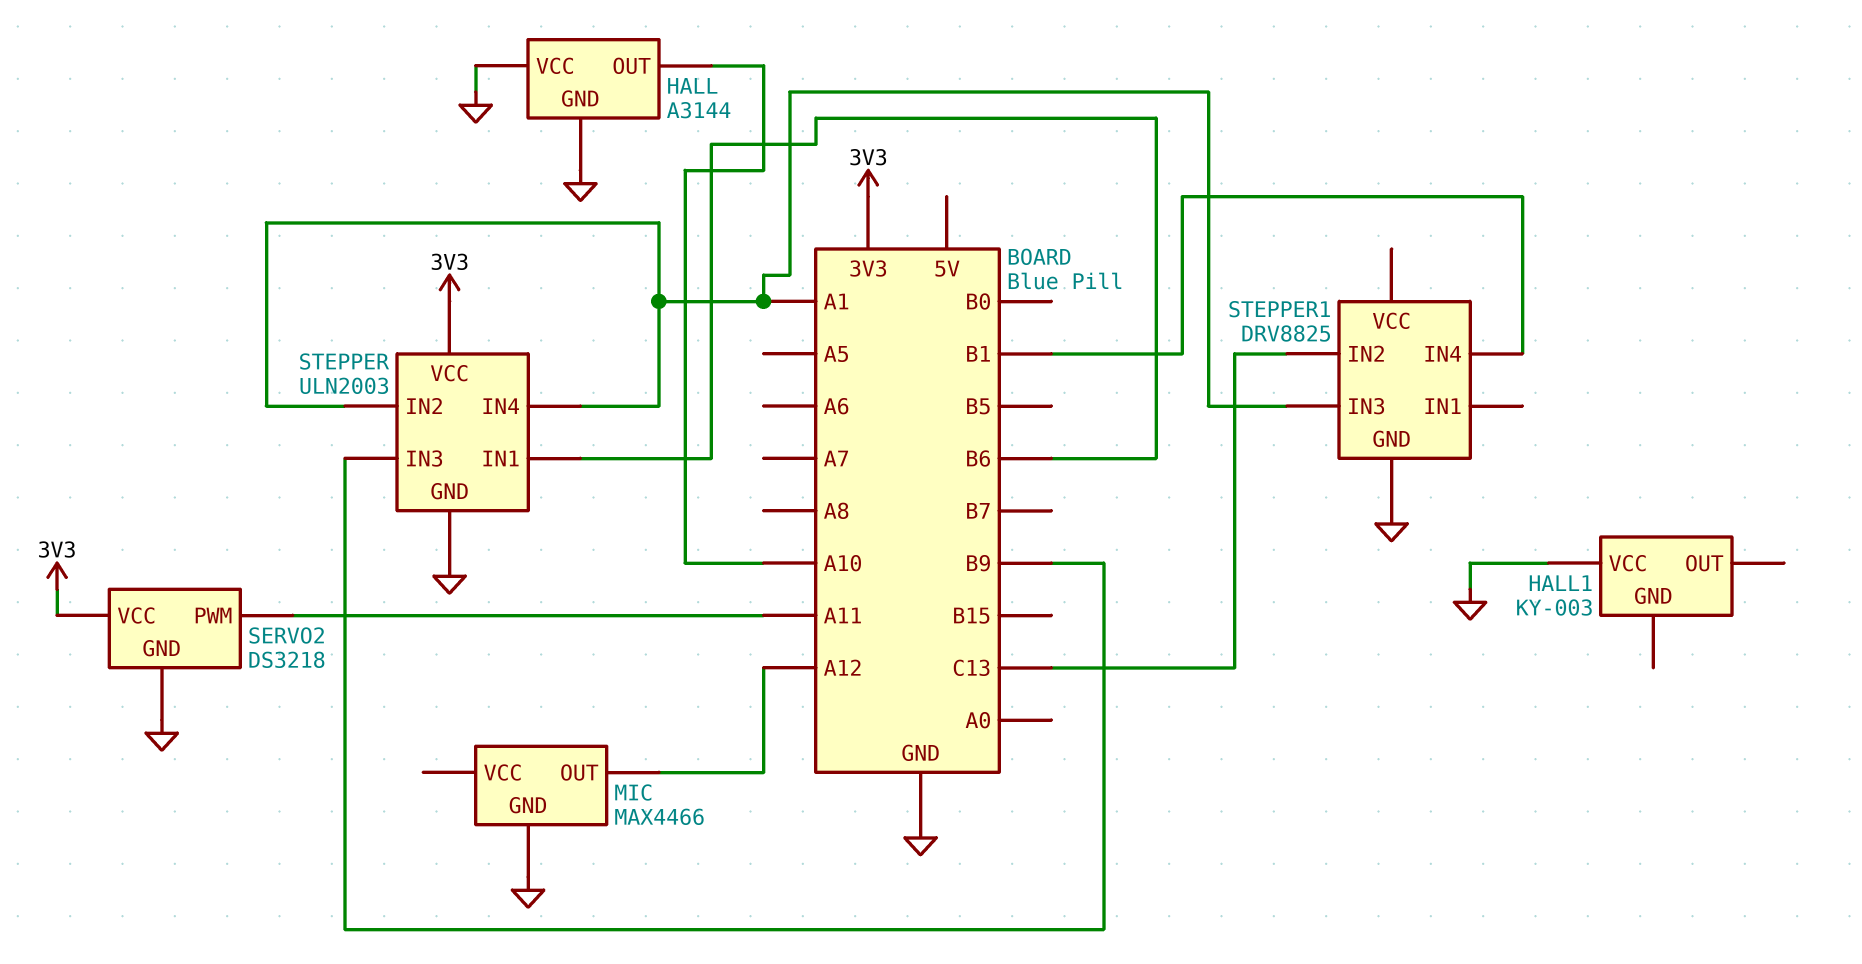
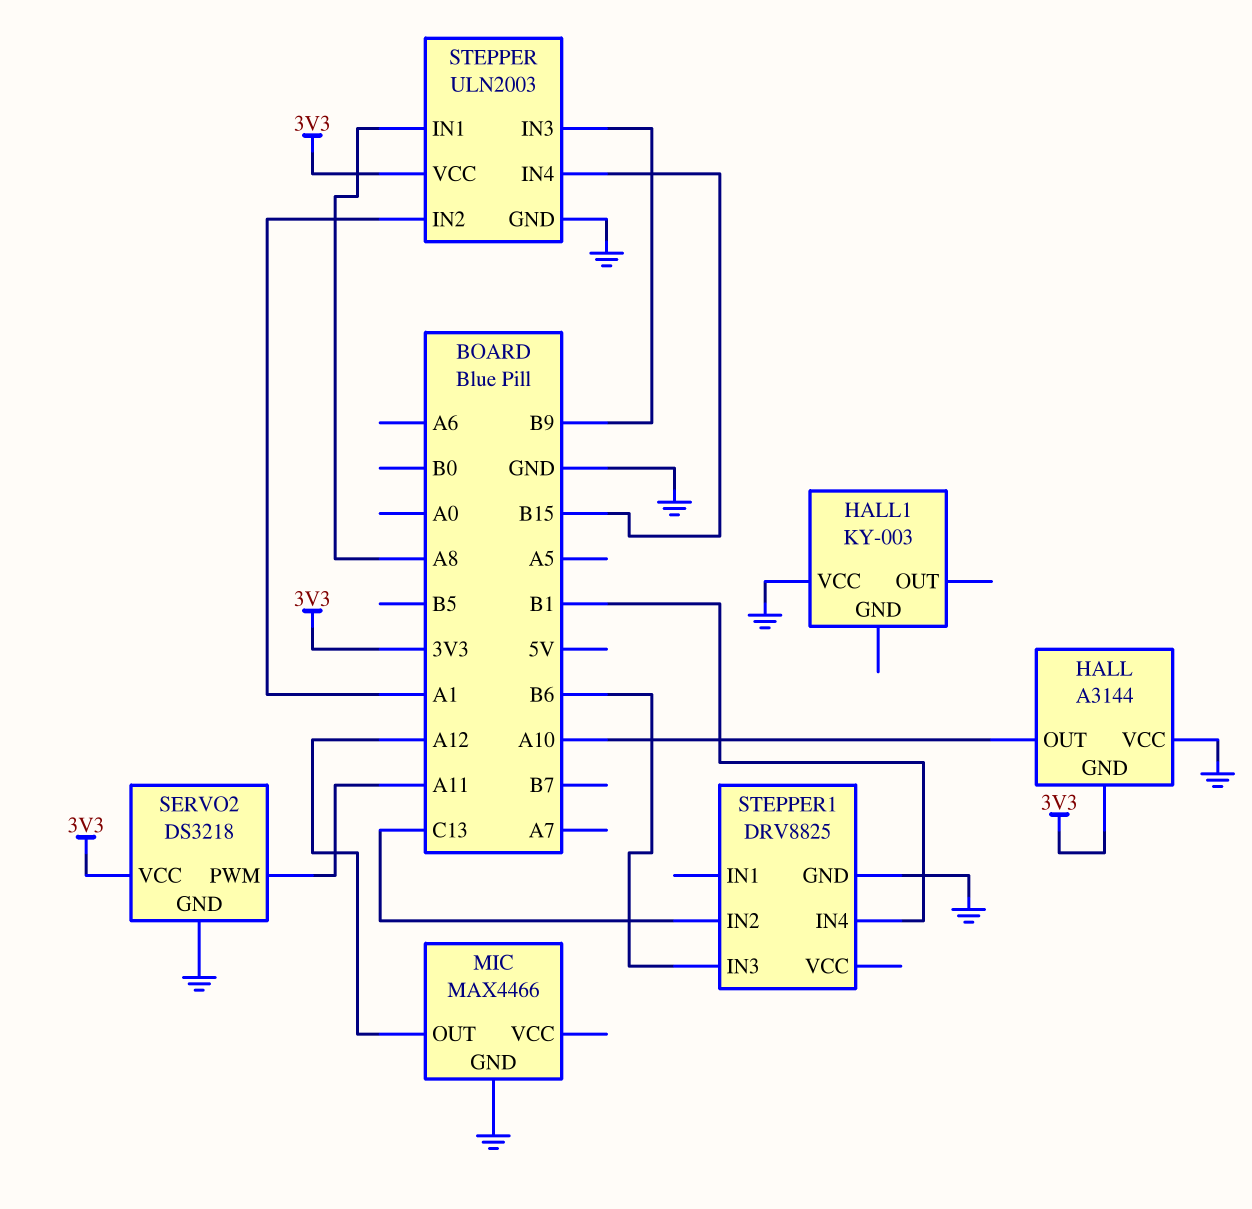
HALL pin GND: GND -> 3V3
STEPPER pin IN1: B6 -> A8
STEPPER pin IN4: A1 -> B15
STEPPER1 pin IN3: A1 -> B6

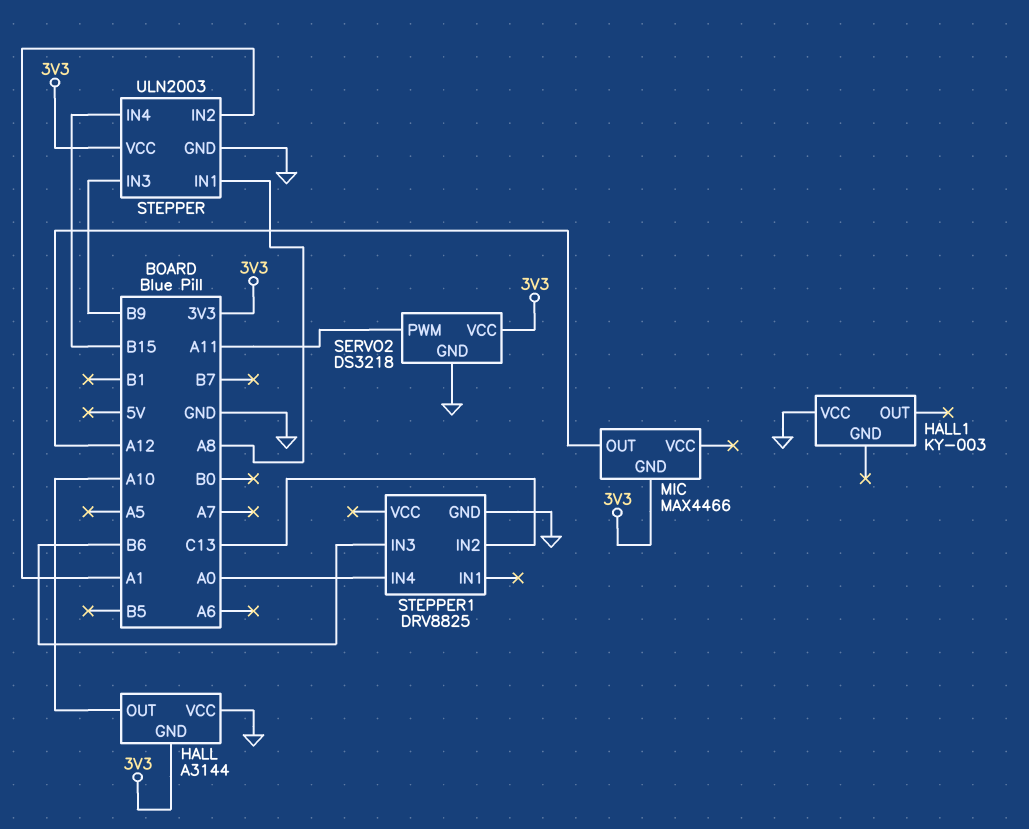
MIC pin GND: GND -> 3V3
STEPPER1 pin IN4: B1 -> A0

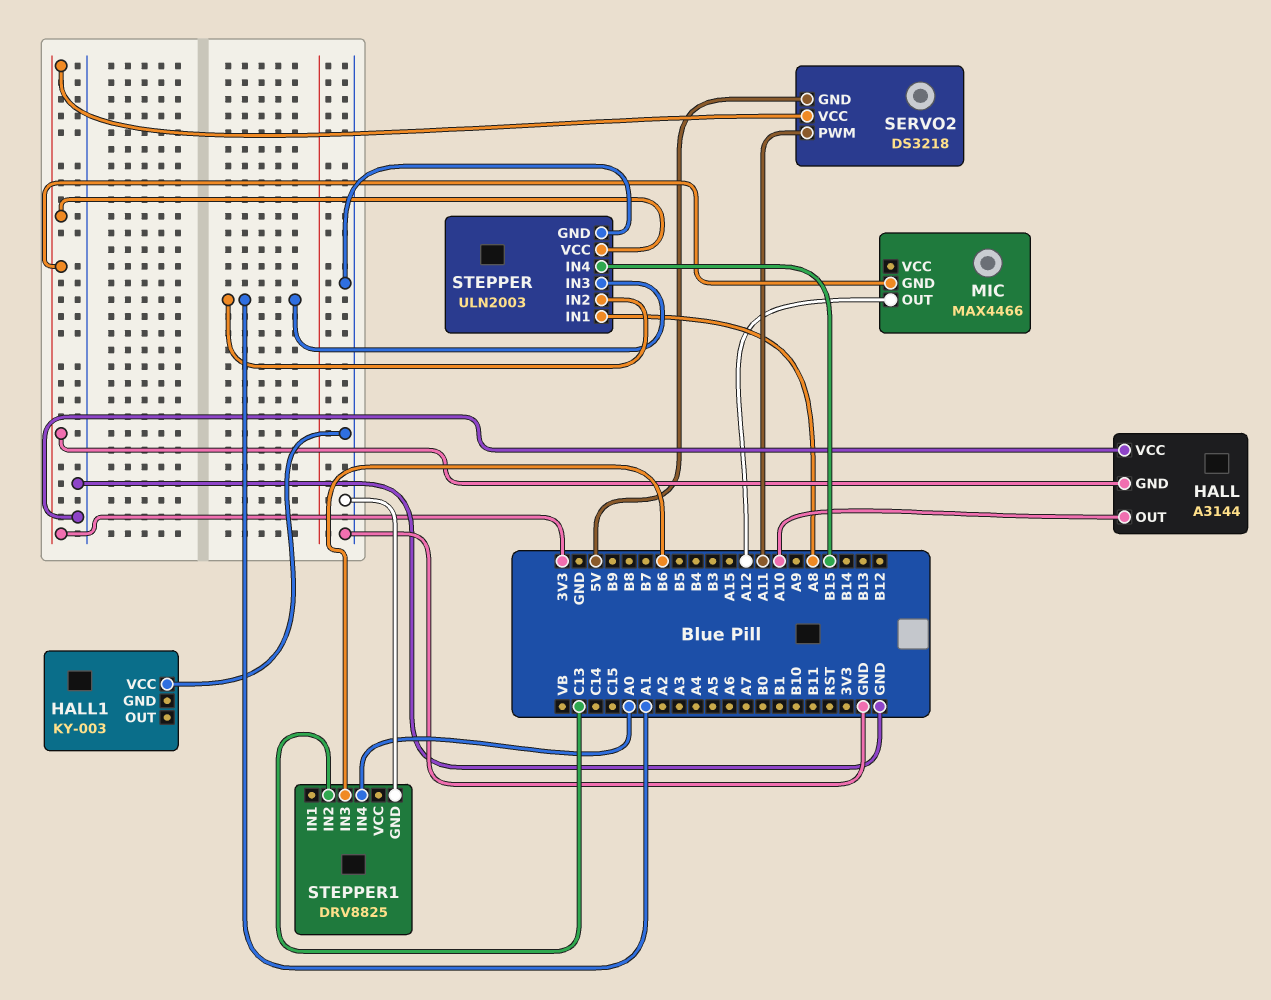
SERVO2 pin GND: GND -> 5V
STEPPER pin IN3: B9 -> A1

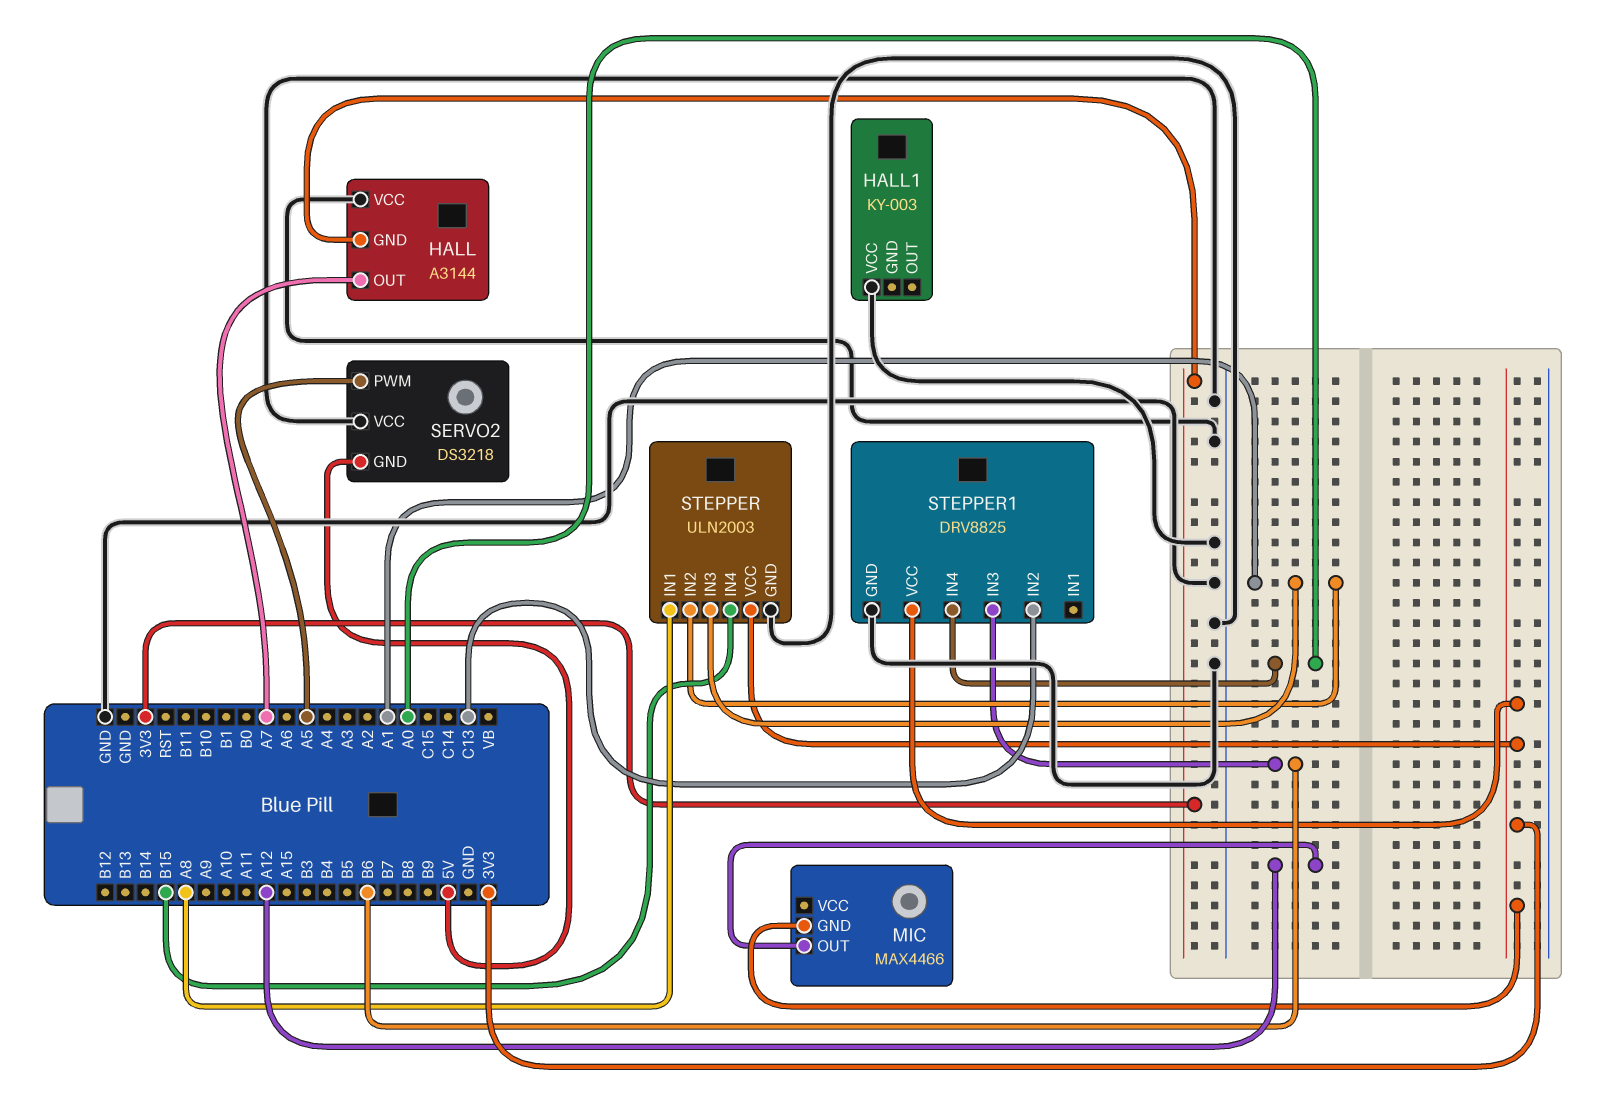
HALL pin OUT: A10 -> A7
SERVO2 pin PWM: A11 -> A5
SERVO2 pin VCC: 3V3 -> GND
STEPPER1 pin VCC: none -> 3V3

